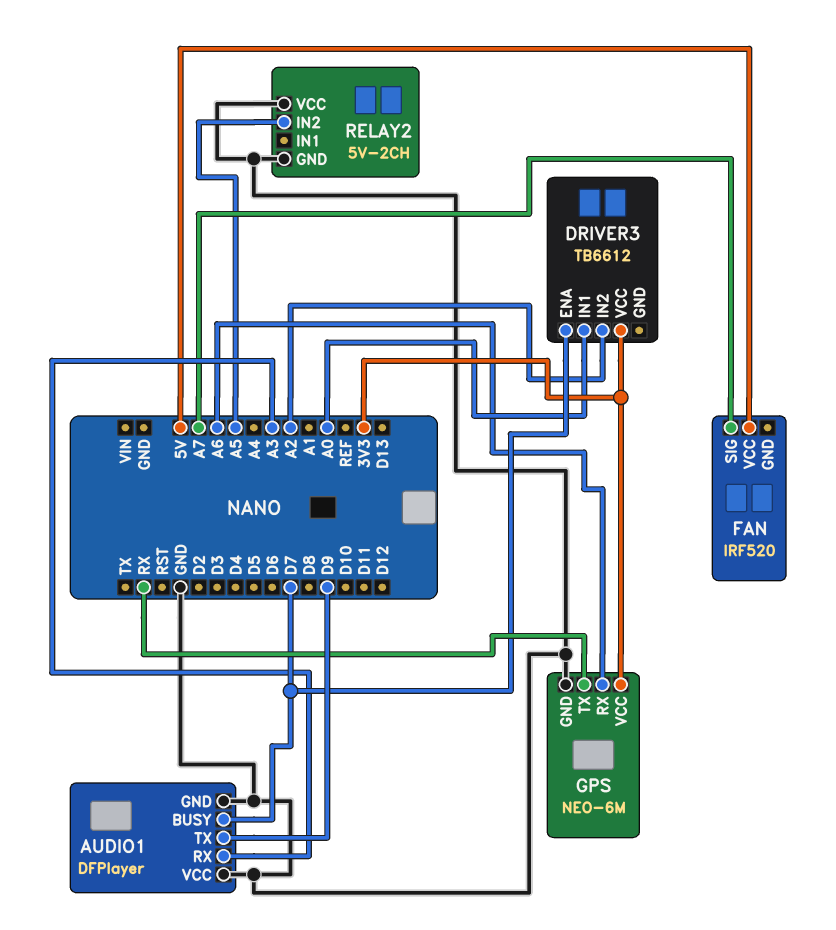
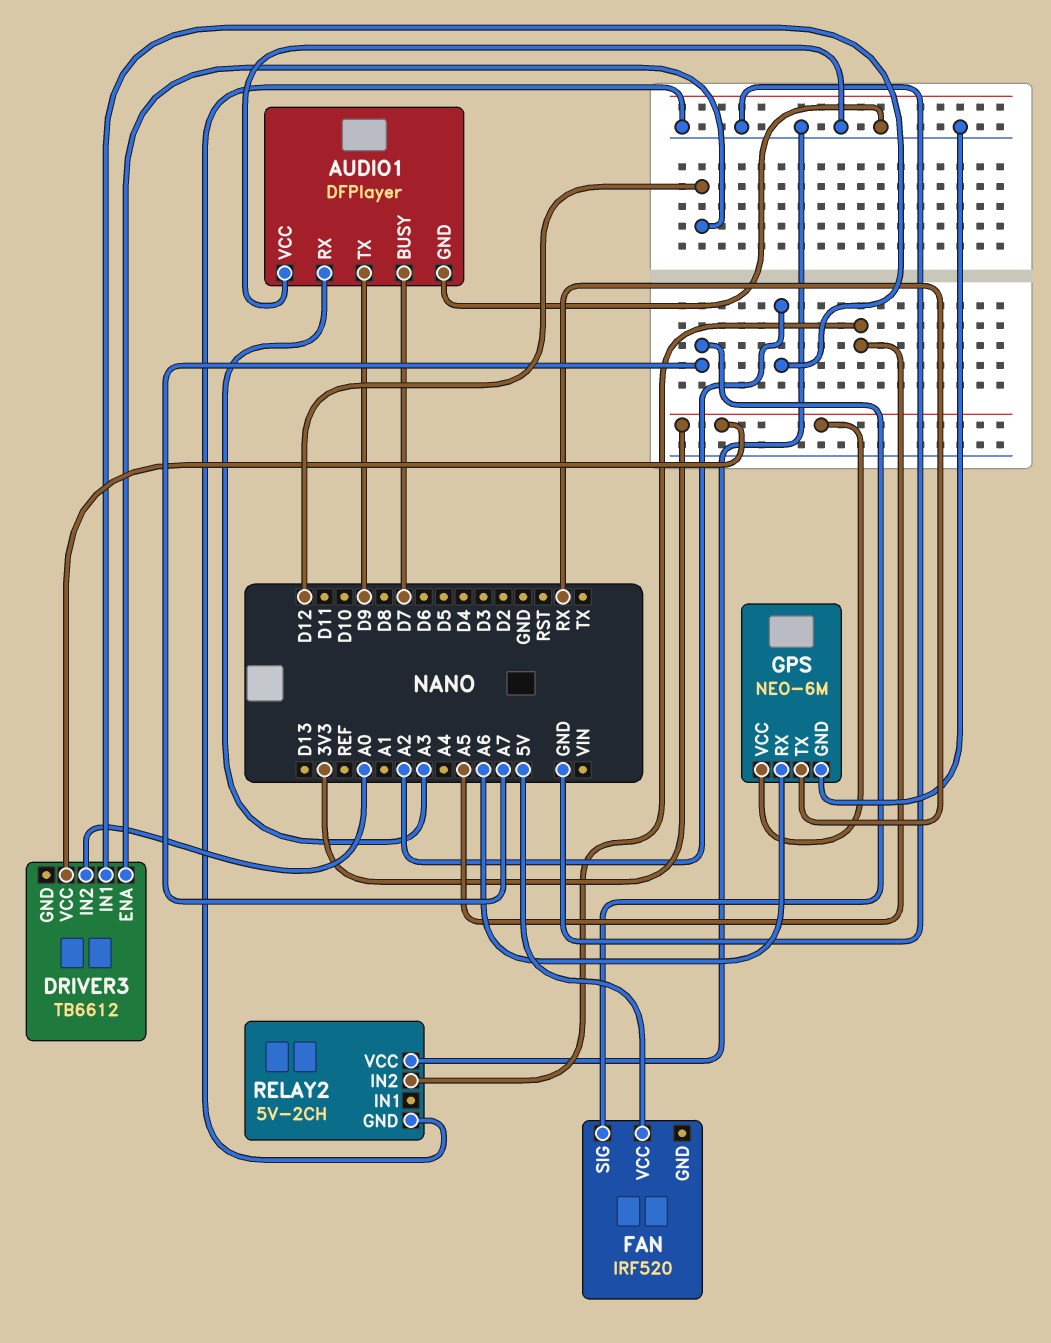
DRIVER3 pin ENA: D7 -> D12
DRIVER3 pin IN1: A0 -> A2
DRIVER3 pin IN2: A2 -> A0

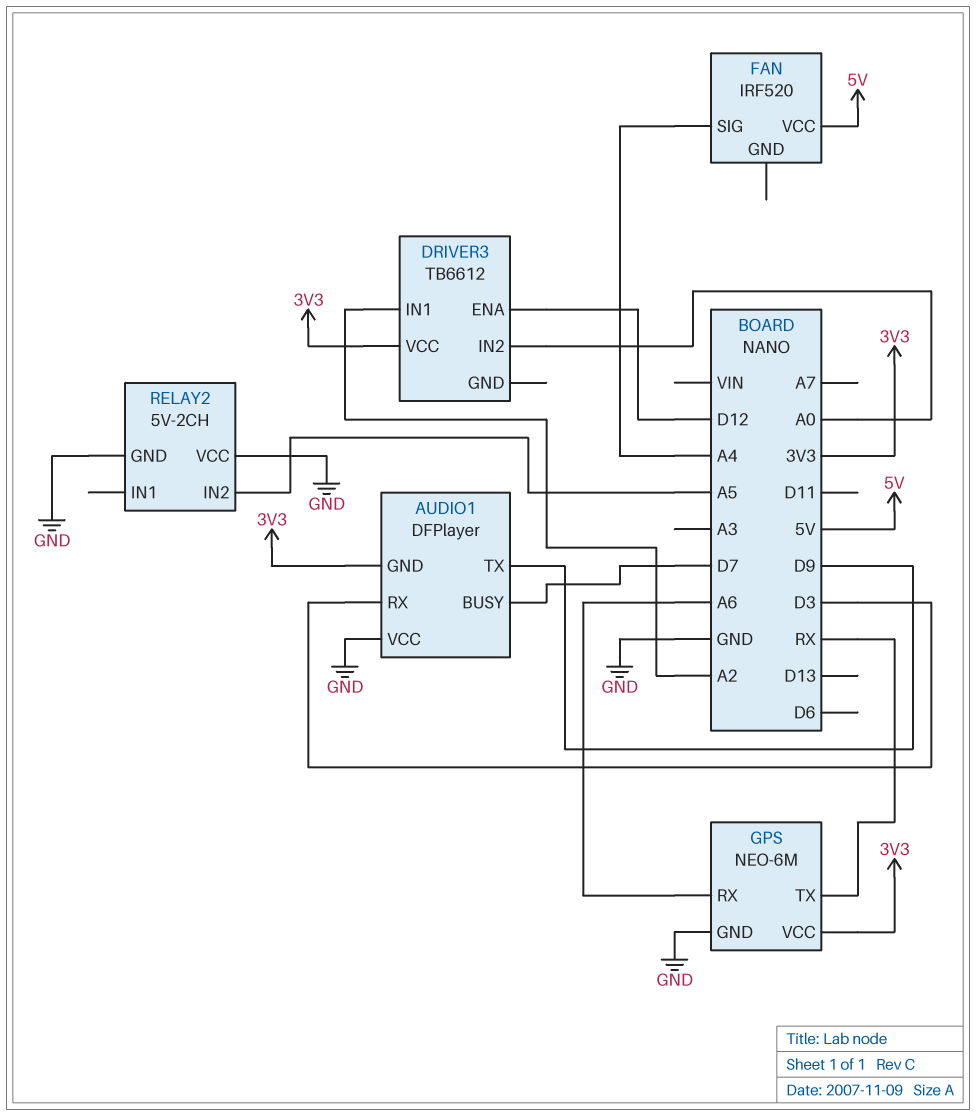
AUDIO1 pin GND: GND -> 3V3
AUDIO1 pin RX: A3 -> D3
FAN pin SIG: A7 -> A4

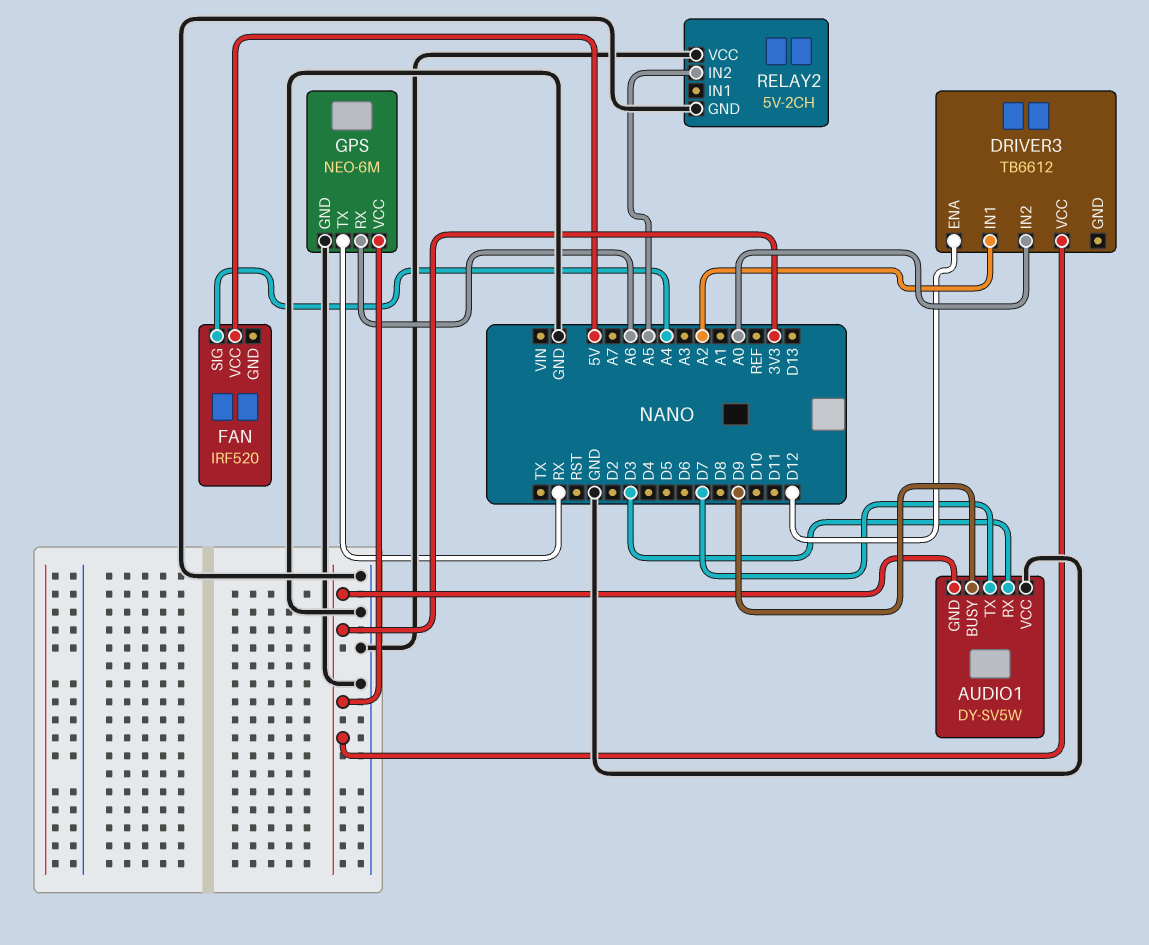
AUDIO1: DFPlayer -> DY-SV5W
AUDIO1 pin BUSY: D7 -> D9
AUDIO1 pin TX: D9 -> D7

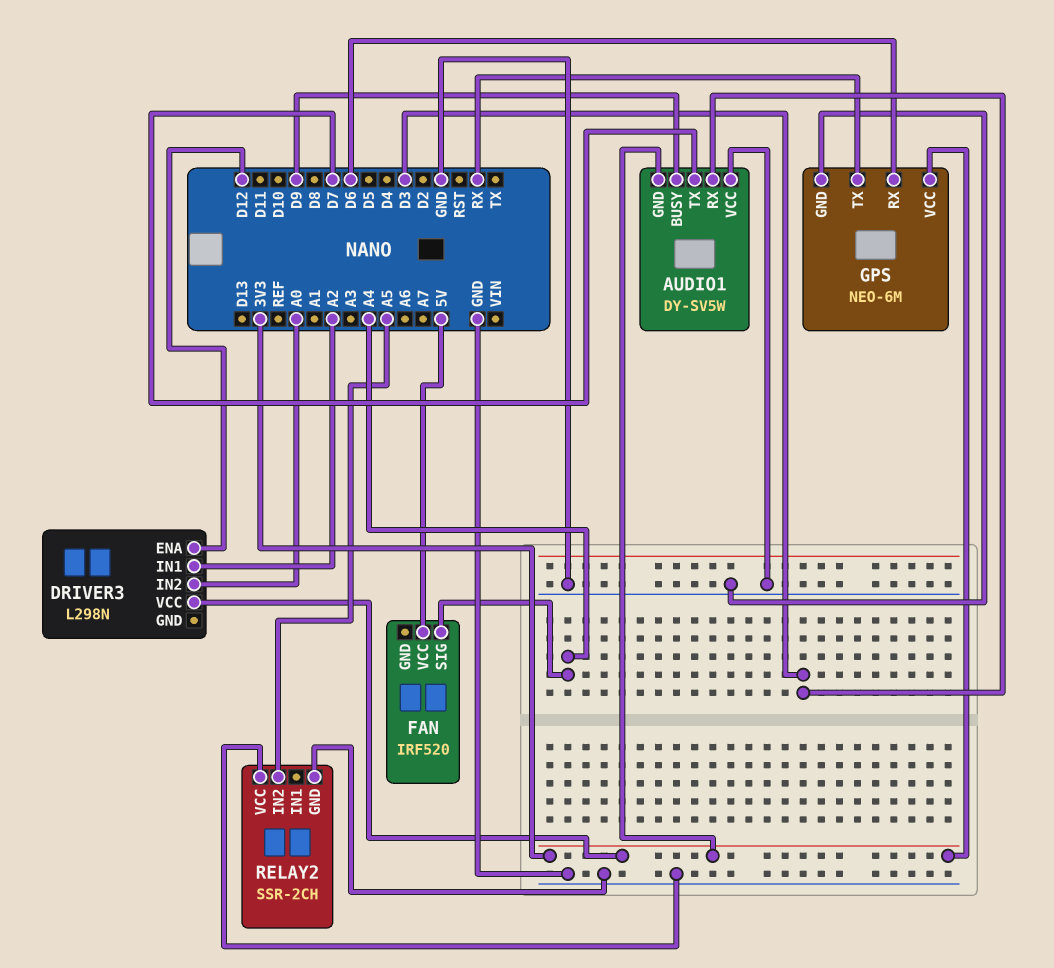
DRIVER3: TB6612 -> L298N
GPS pin RX: A6 -> D6
RELAY2: 5V-2CH -> SSR-2CH

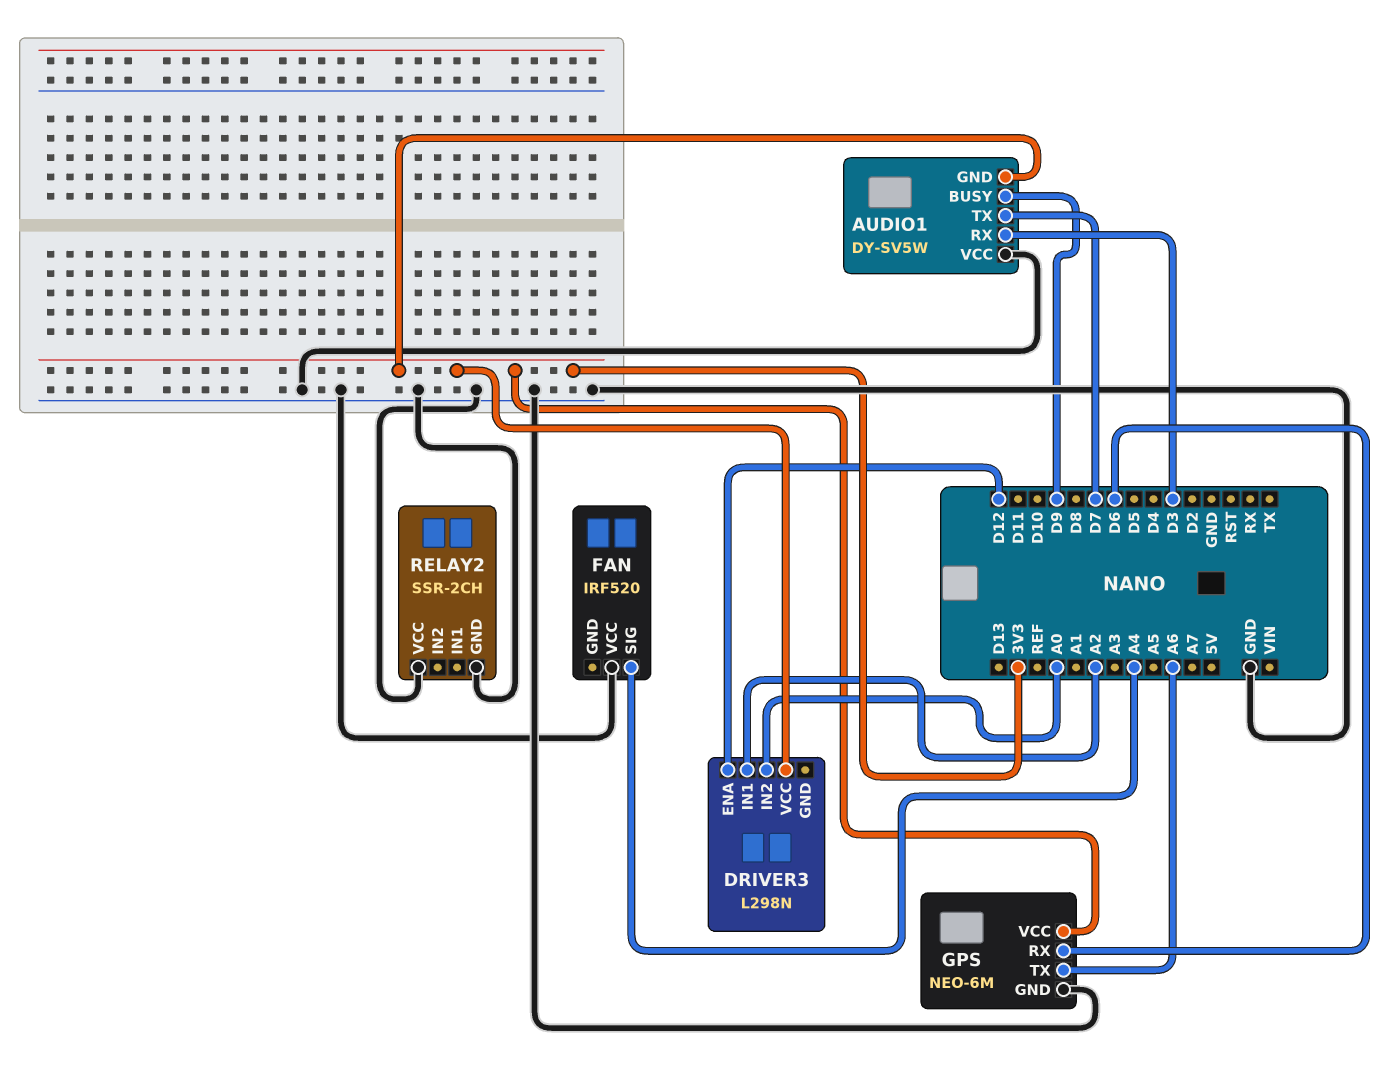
FAN pin VCC: 5V -> GND
GPS pin TX: RX -> A6
RELAY2 pin IN2: A5 -> none

